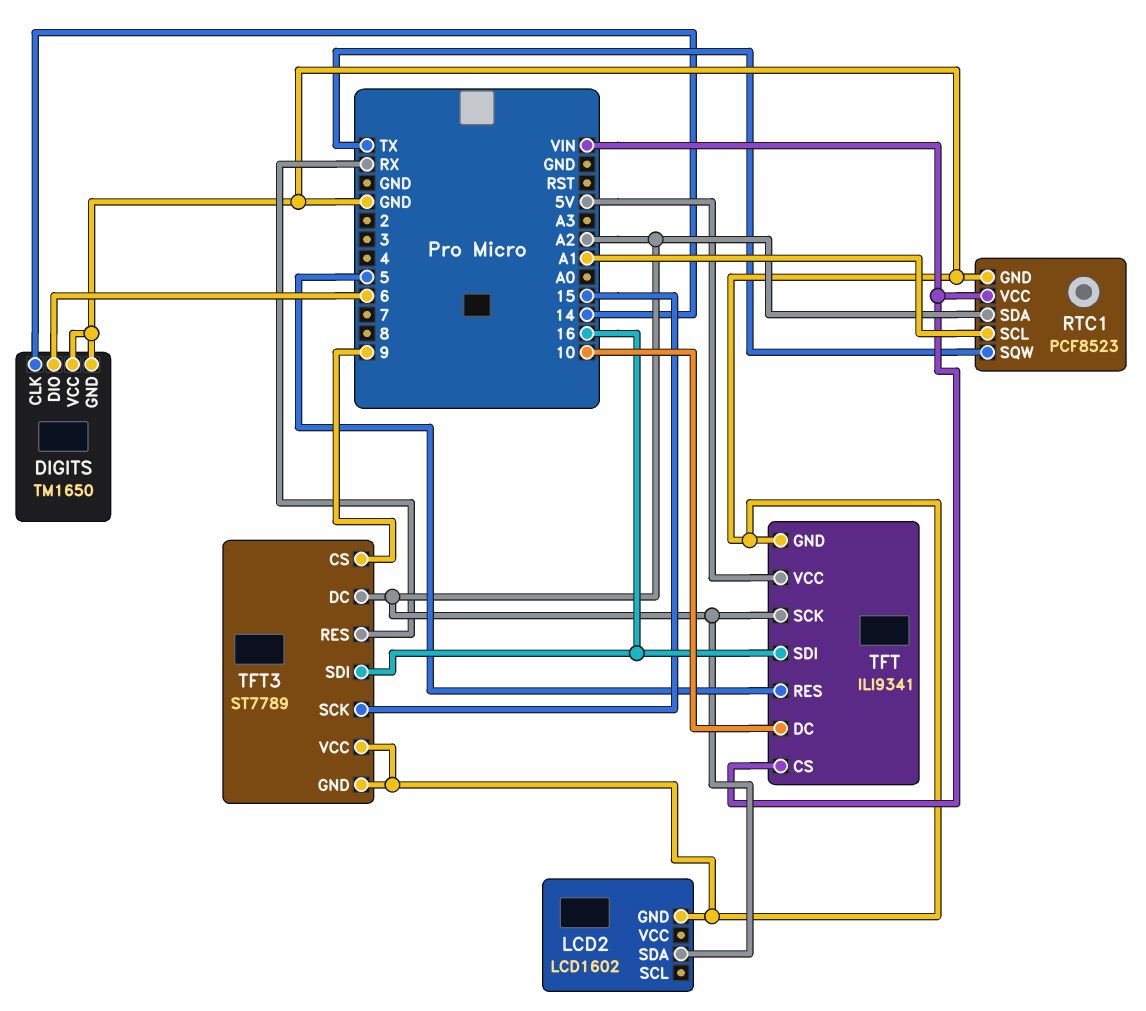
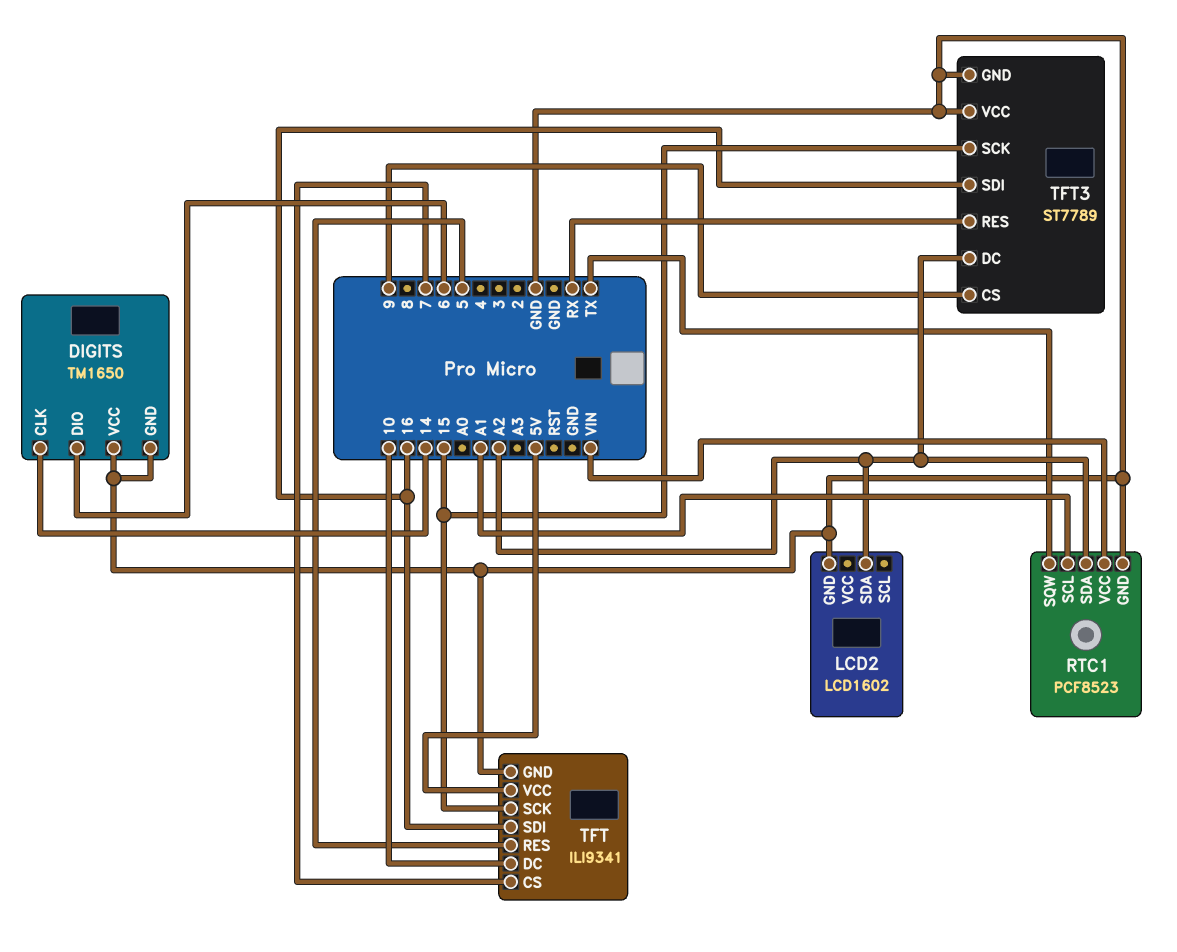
TFT pin CS: VIN -> 7
TFT pin SCK: A2 -> 15

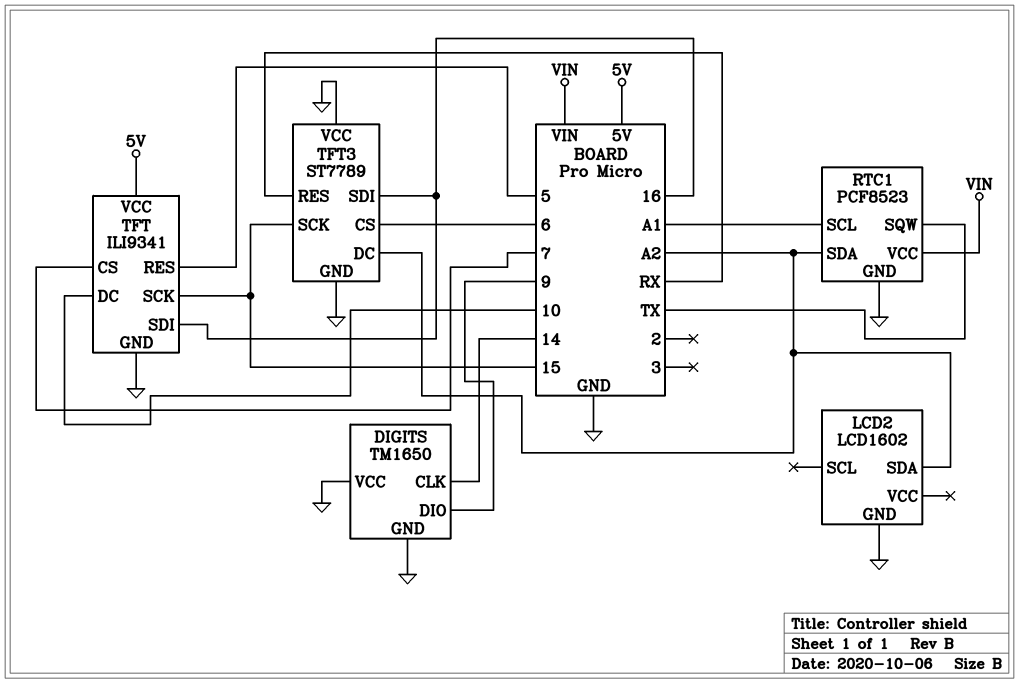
DIGITS pin DIO: 6 -> 9
TFT3 pin CS: 9 -> 6

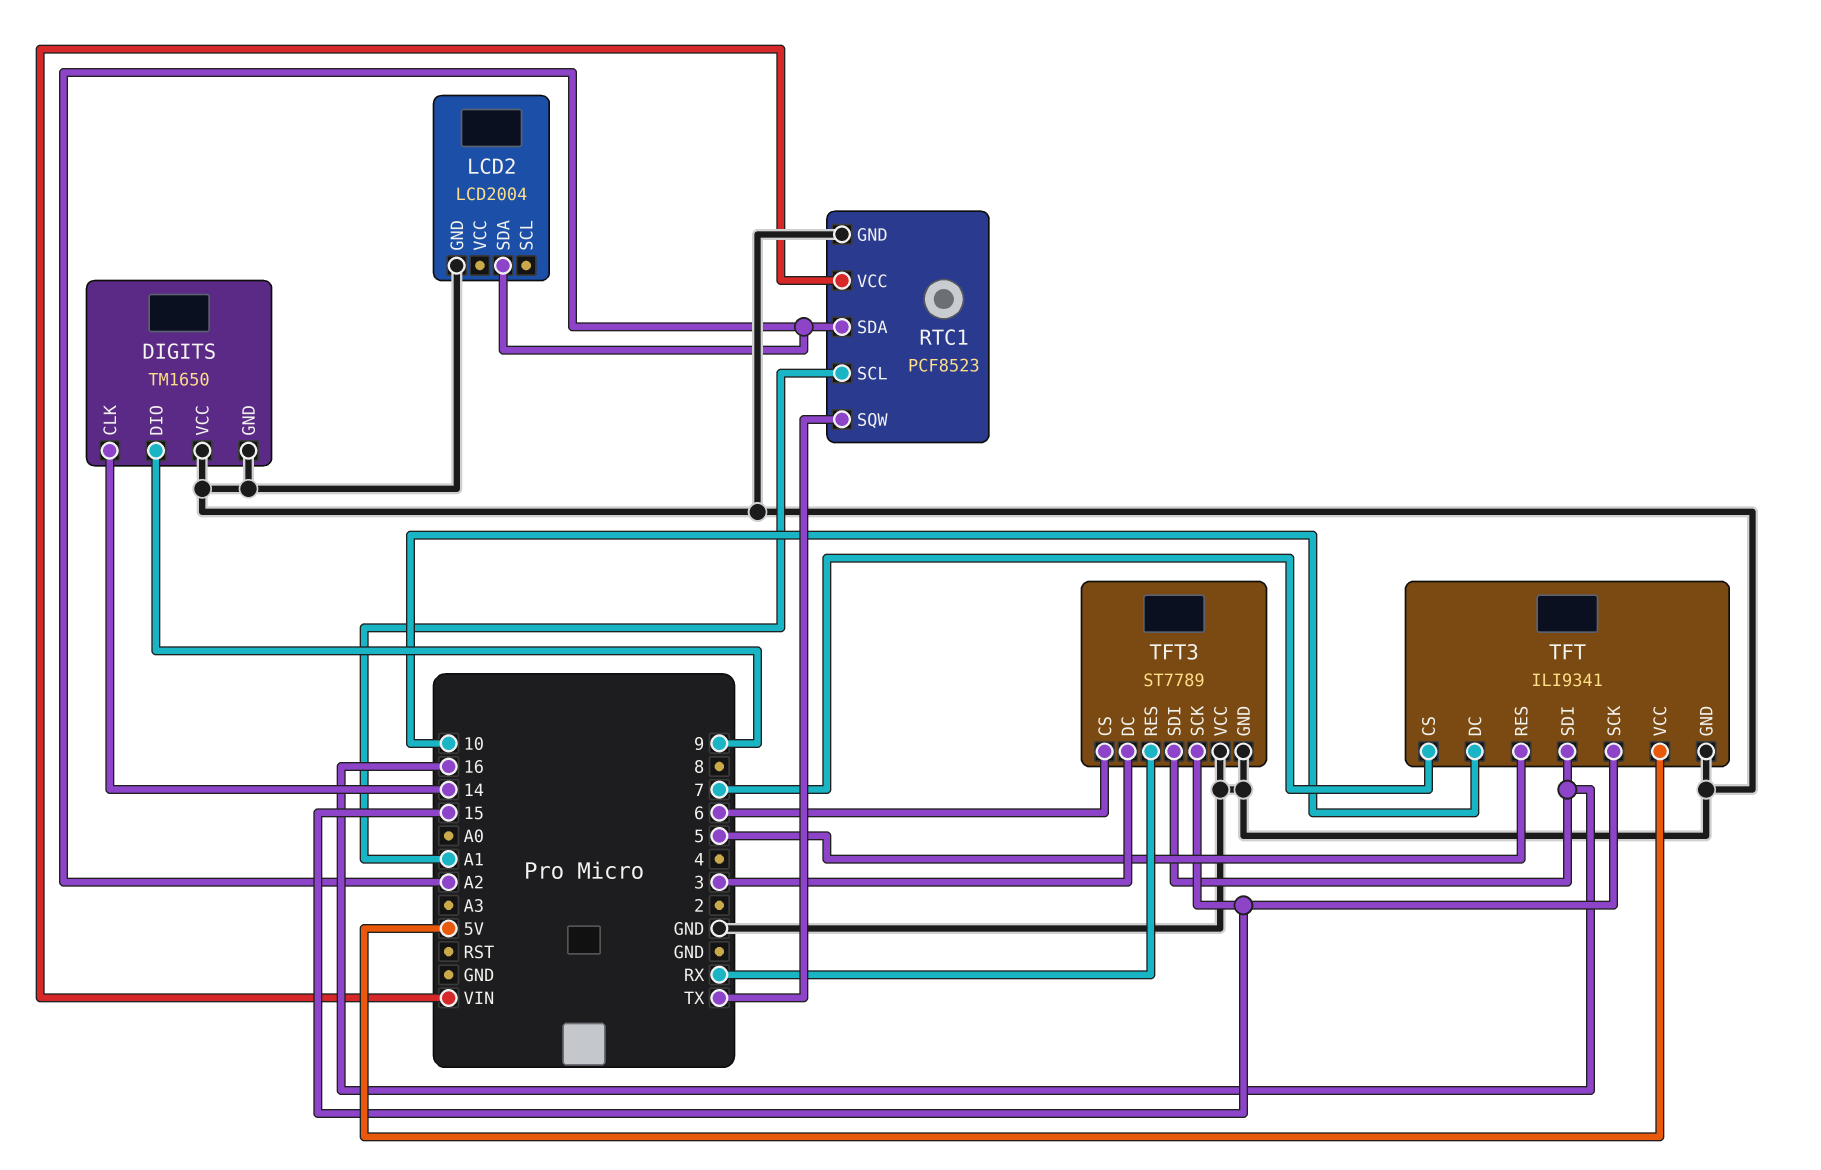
LCD2: LCD1602 -> LCD2004
TFT3 pin DC: A2 -> 3

